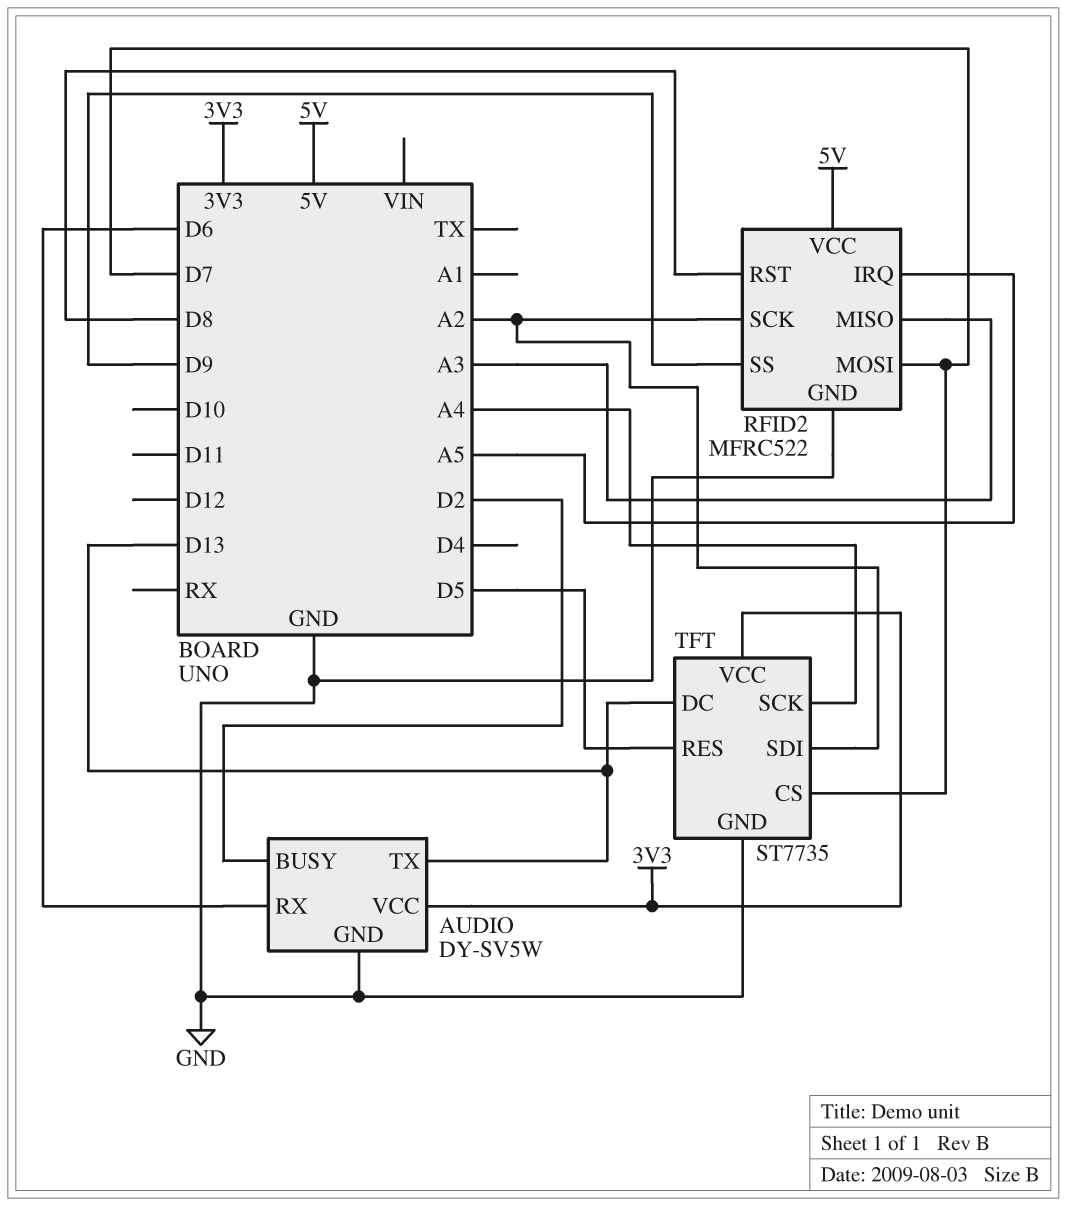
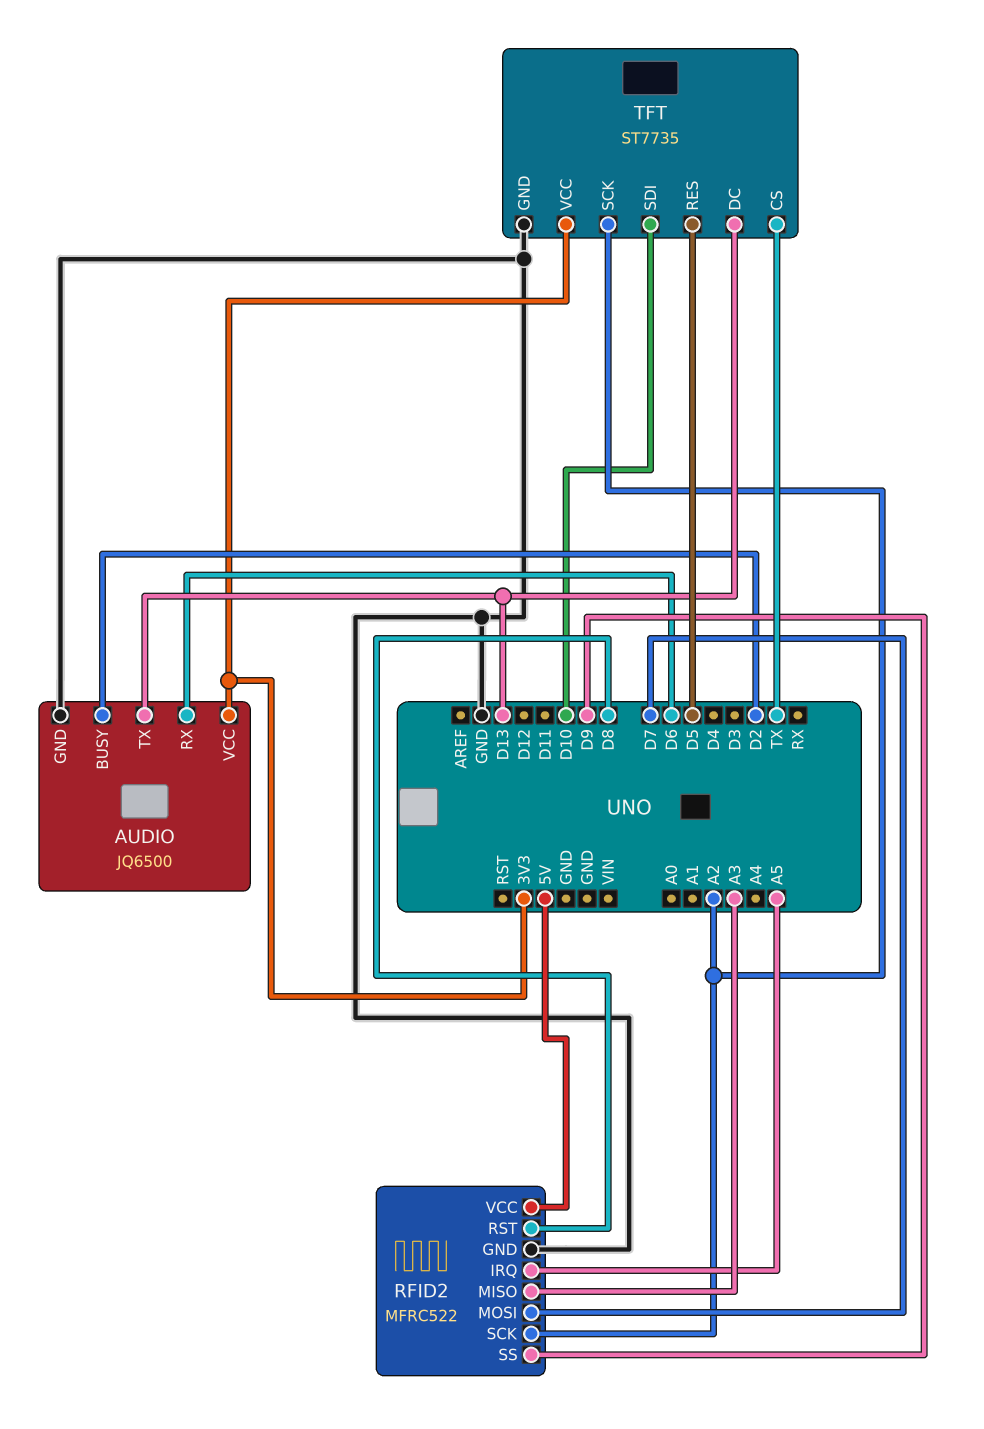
AUDIO: DY-SV5W -> JQ6500
TFT pin CS: D7 -> TX
TFT pin SCK: A4 -> A2
TFT pin SDI: A2 -> D10

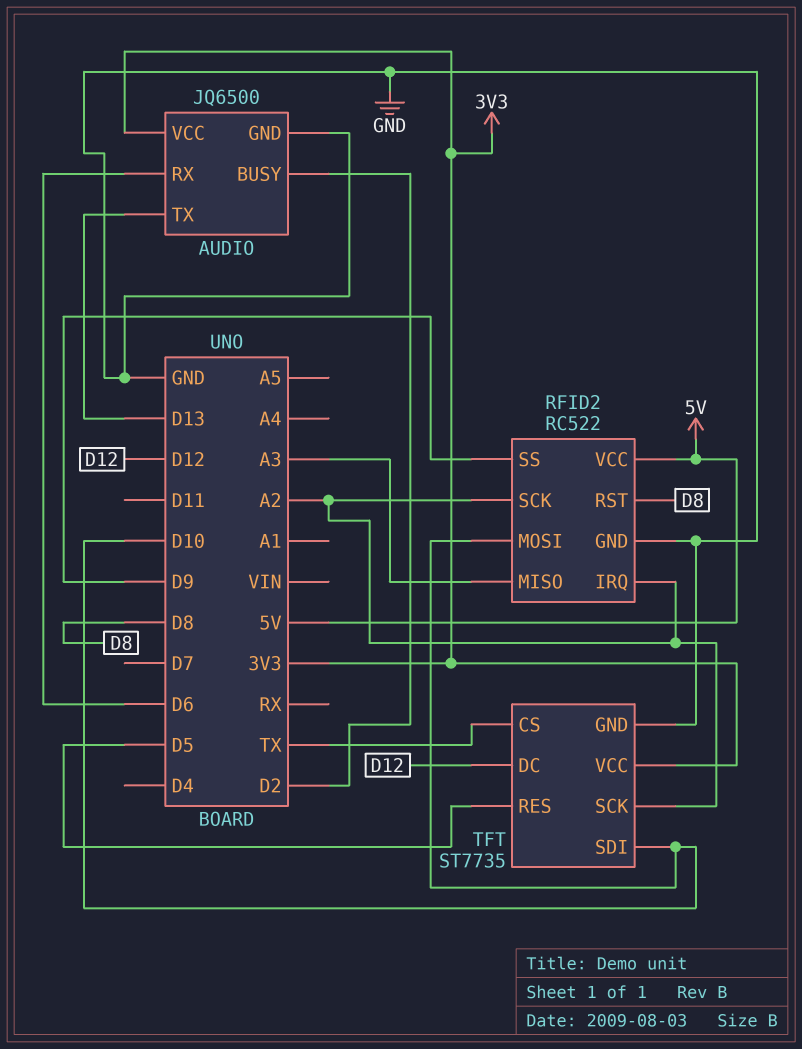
RFID2: MFRC522 -> RC522
RFID2 pin IRQ: A5 -> A2
RFID2 pin MOSI: D7 -> D10
TFT pin DC: D13 -> D12

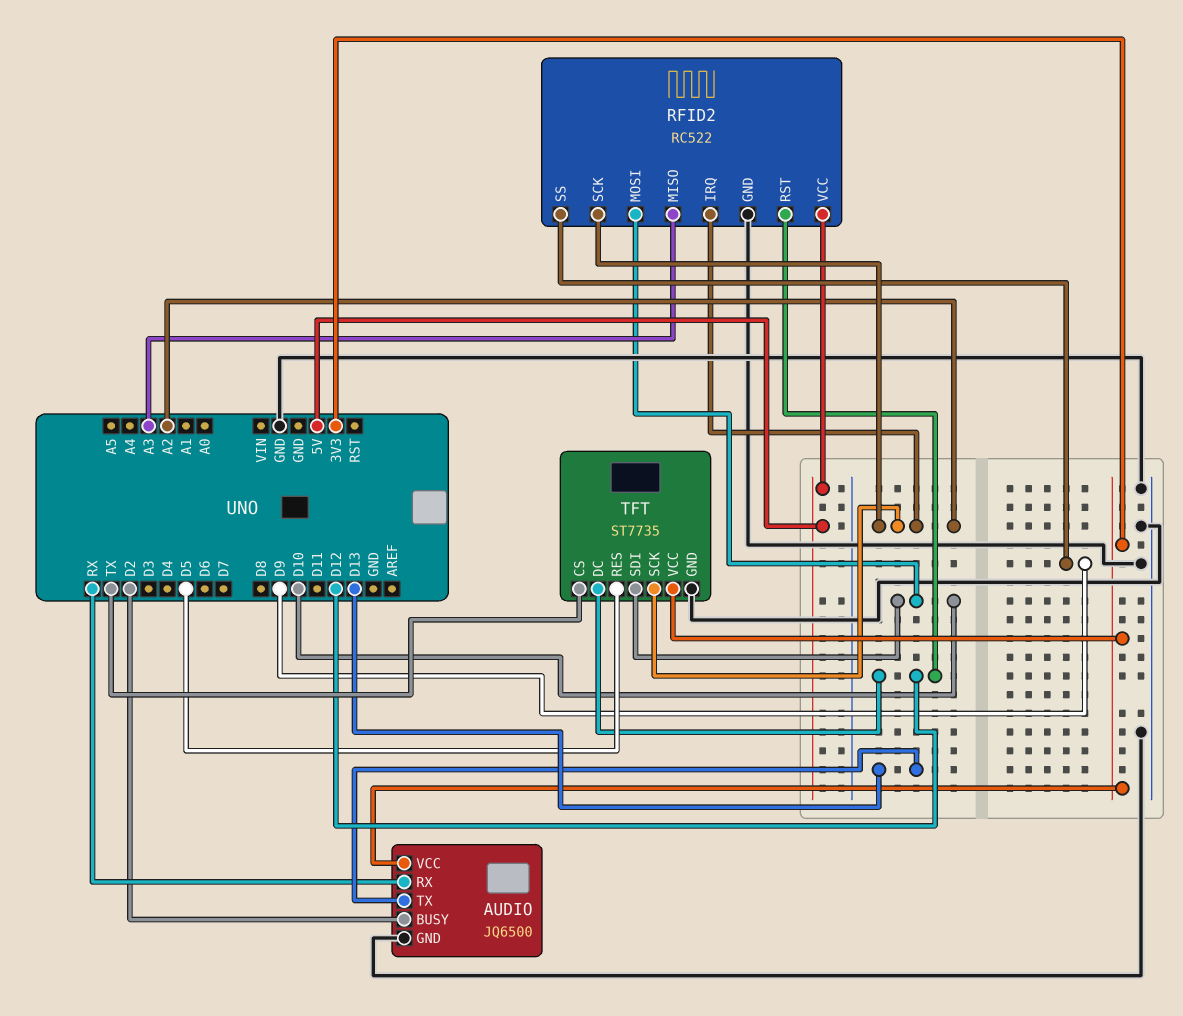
AUDIO pin RX: D6 -> RX
RFID2 pin RST: D8 -> D12

